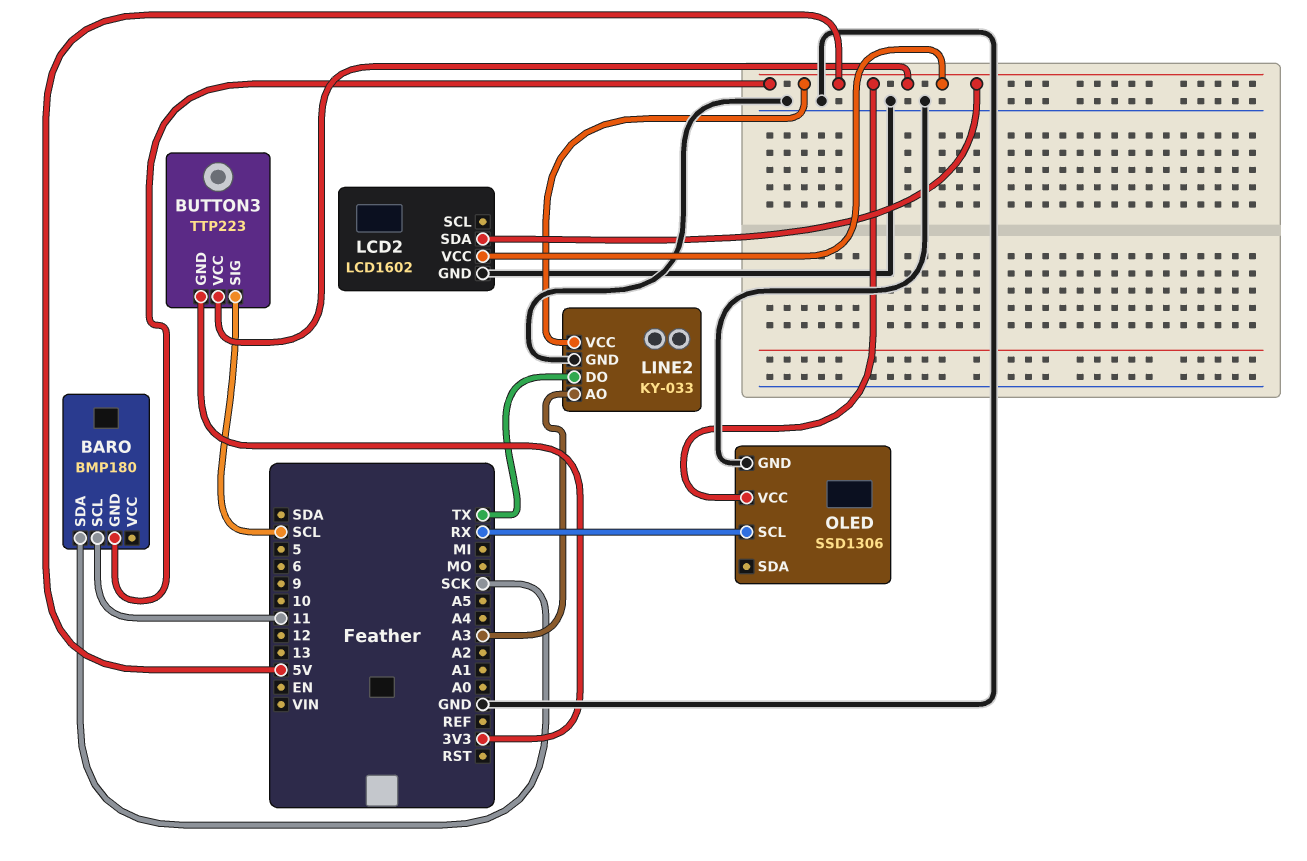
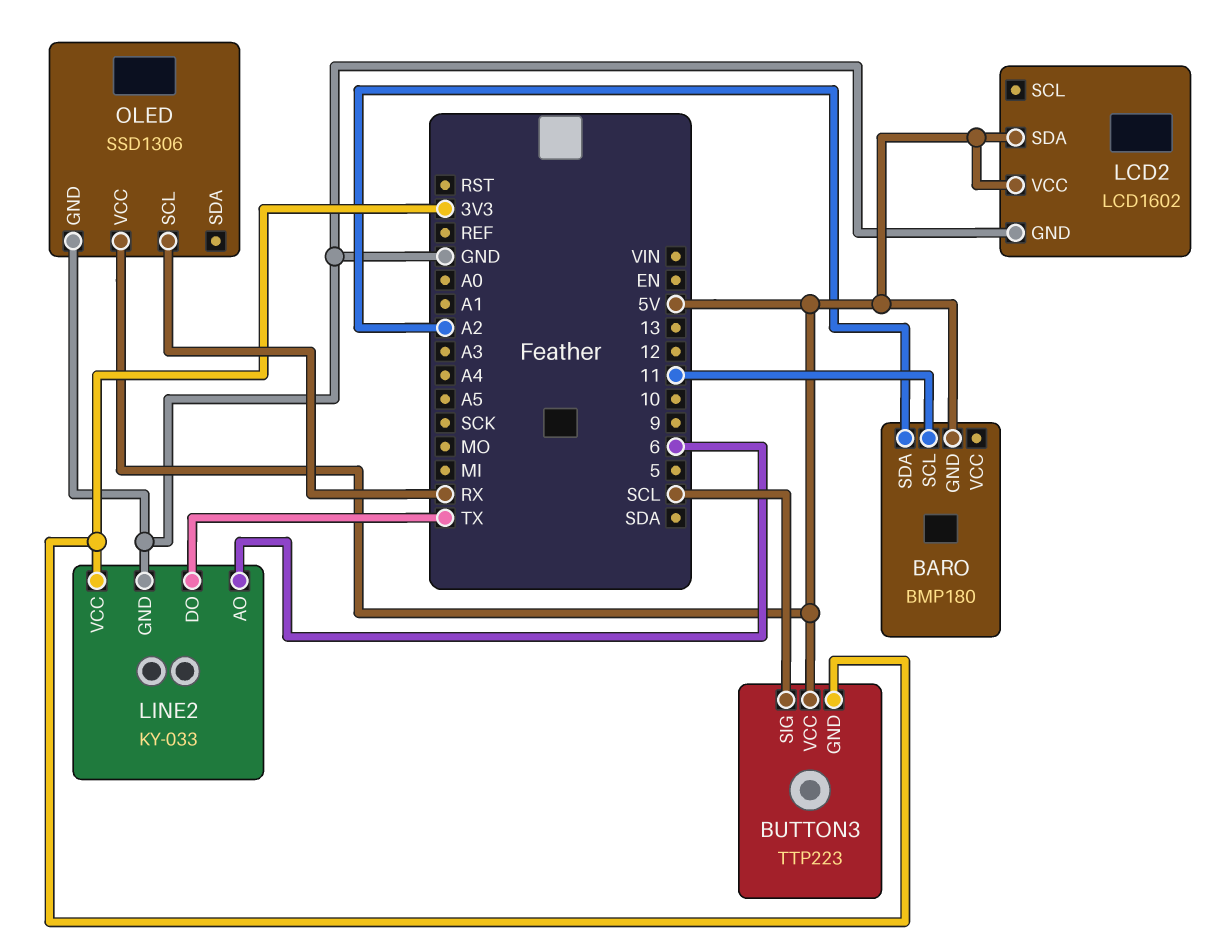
BARO pin SDA: SCK -> A2
LINE2 pin AO: A3 -> 6
LINE2 pin VCC: 5V -> 3V3

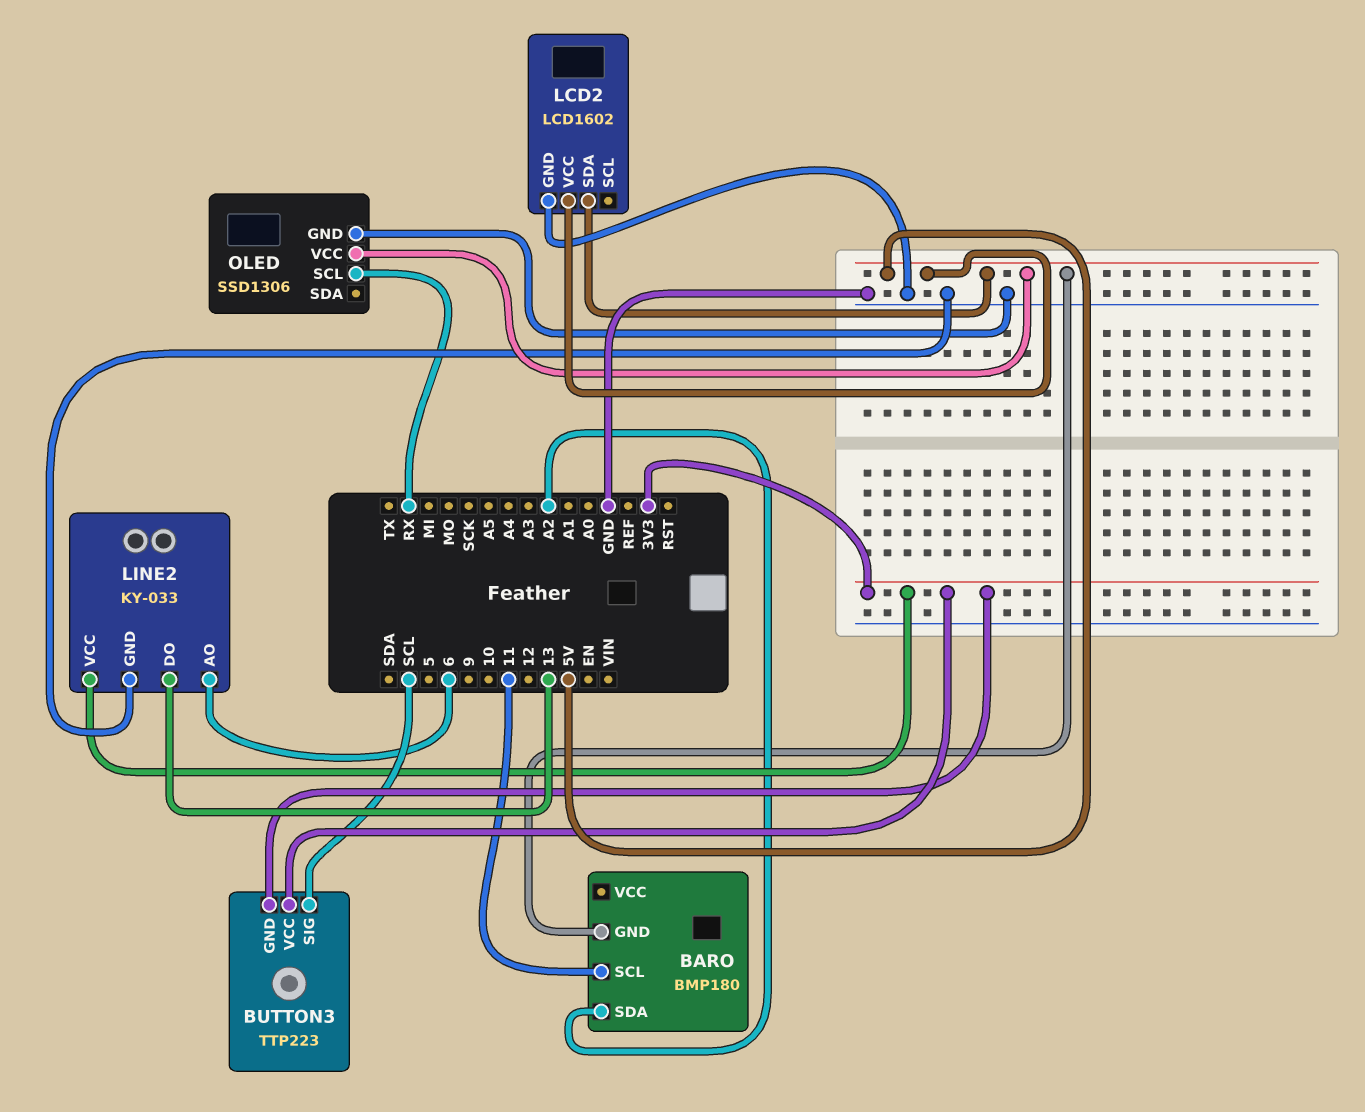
BUTTON3 pin VCC: 5V -> 3V3
LINE2 pin DO: TX -> 13

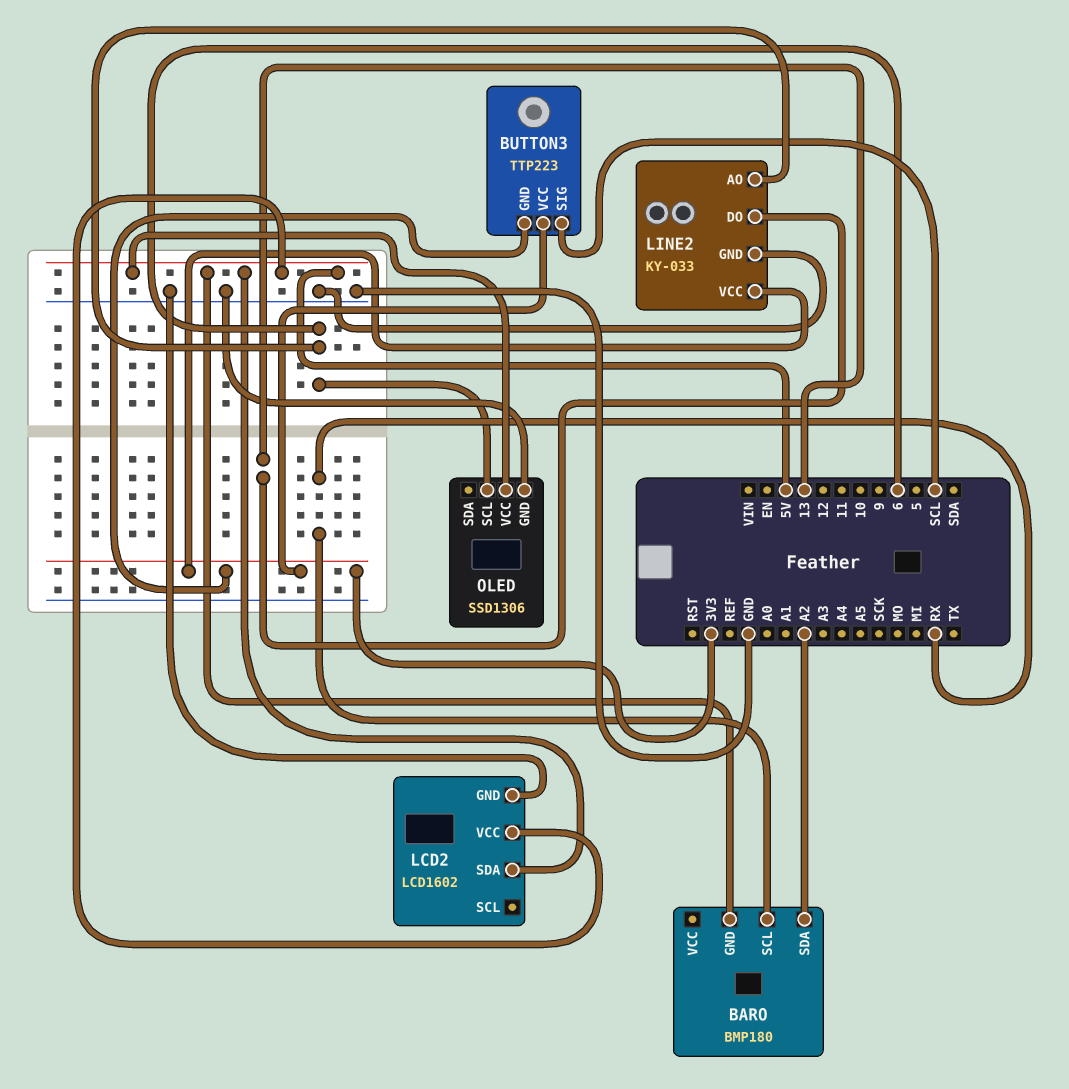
BARO pin SCL: 11 -> RX
OLED pin SCL: RX -> 6

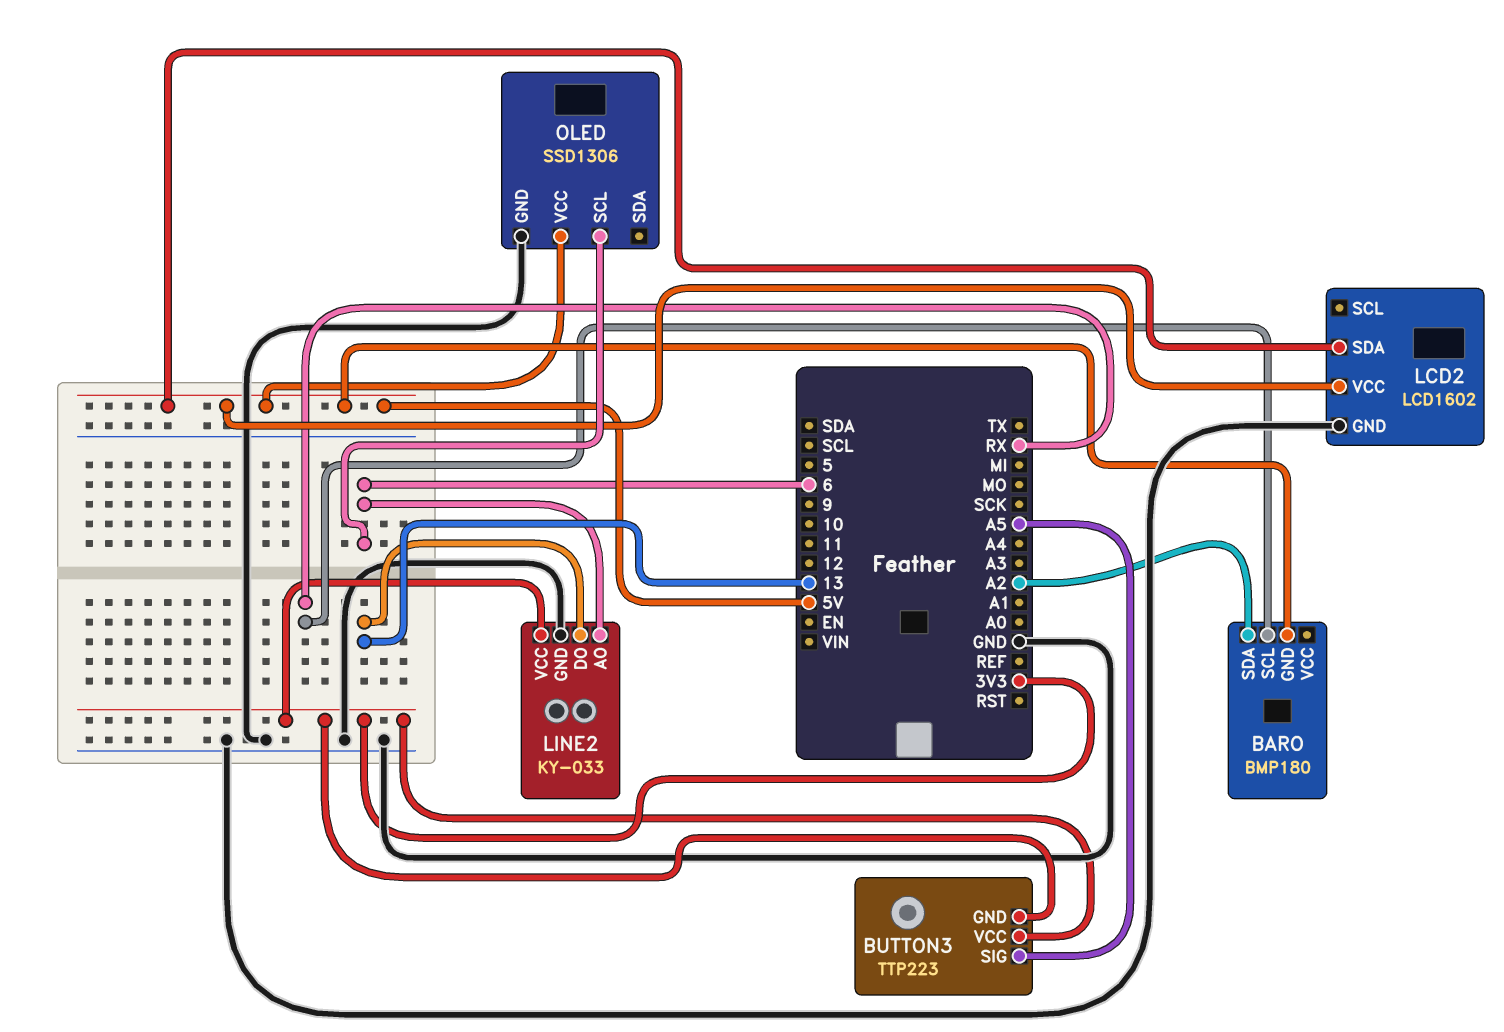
BUTTON3 pin SIG: SCL -> A5

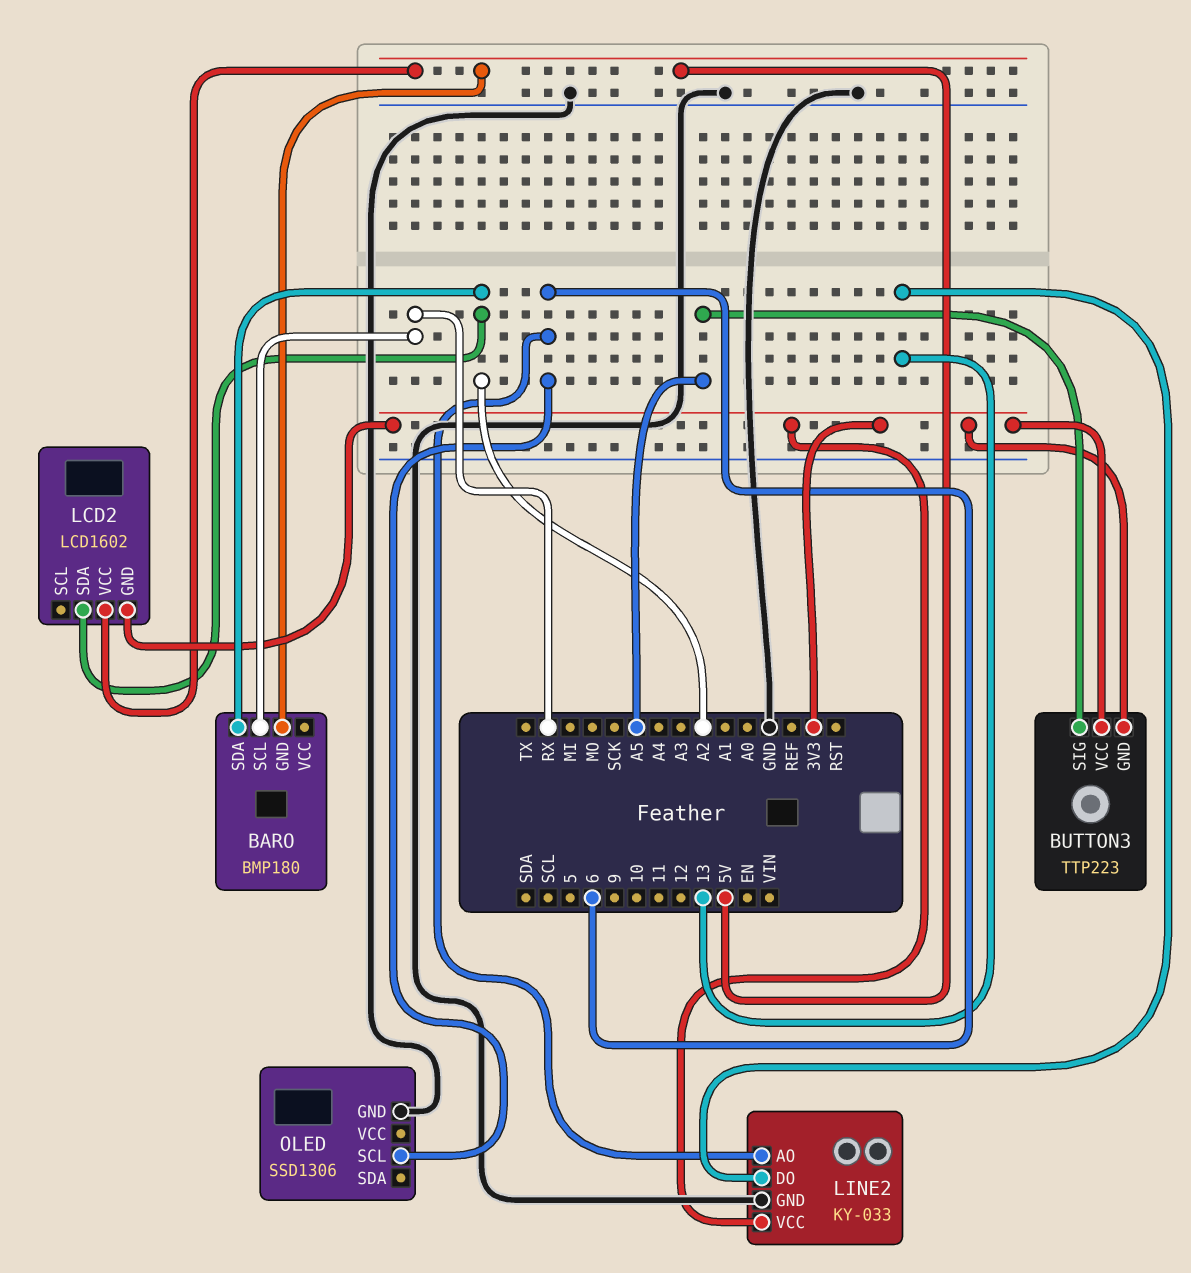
LCD2 pin GND: GND -> 3V3
LCD2 pin SDA: 5V -> A2
OLED pin VCC: 5V -> none

